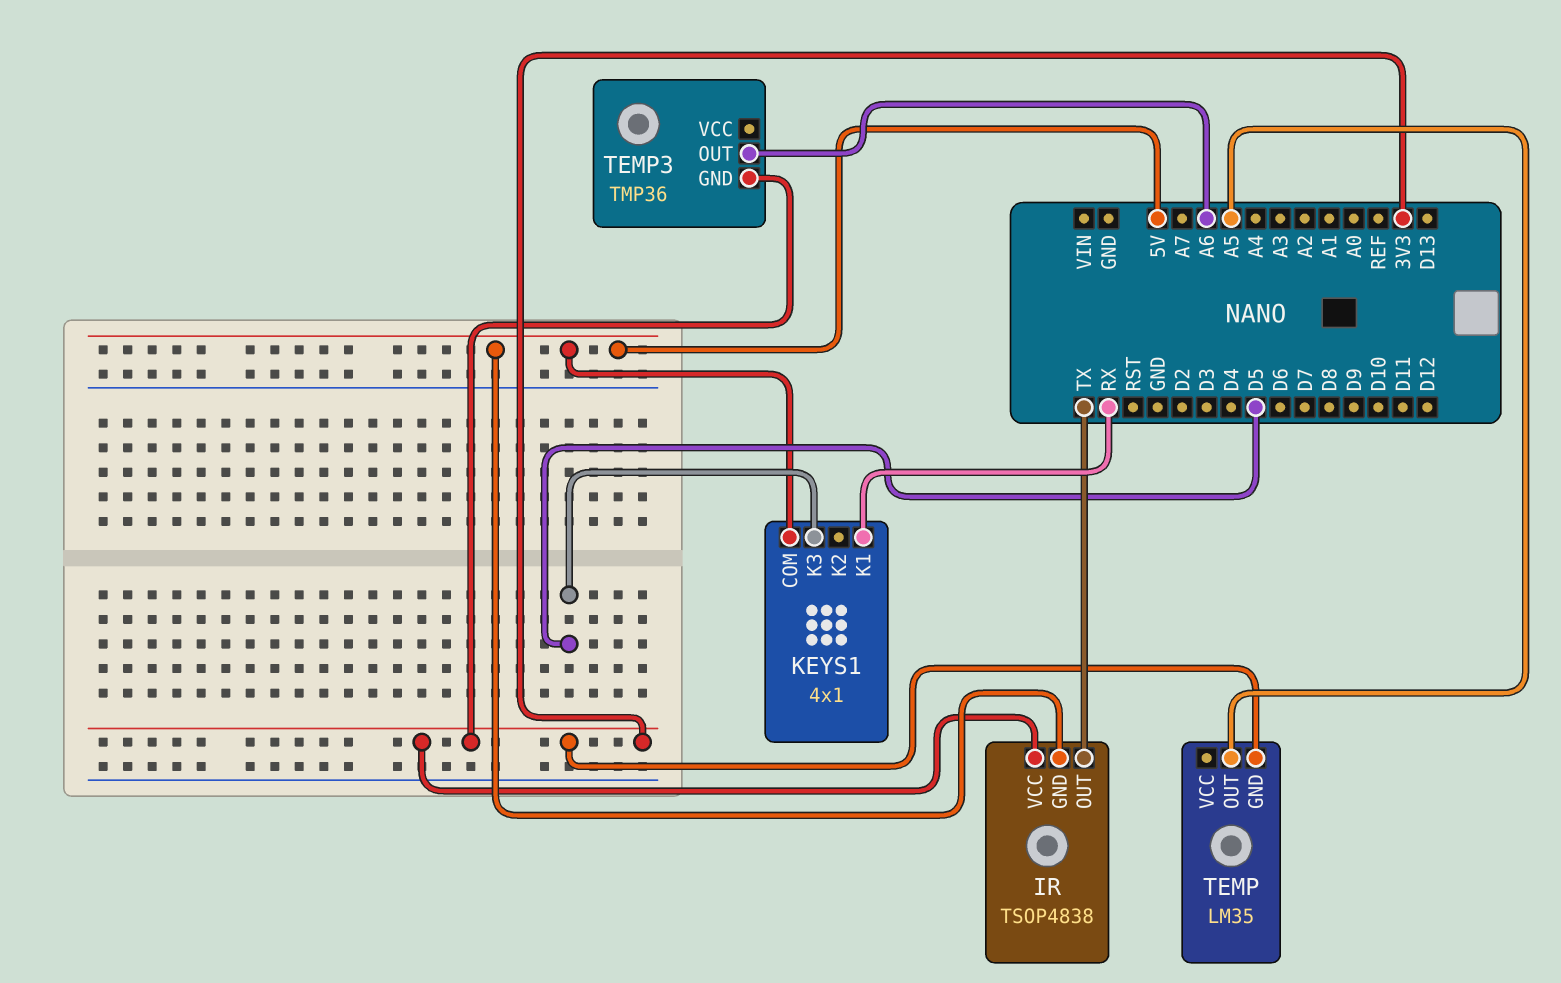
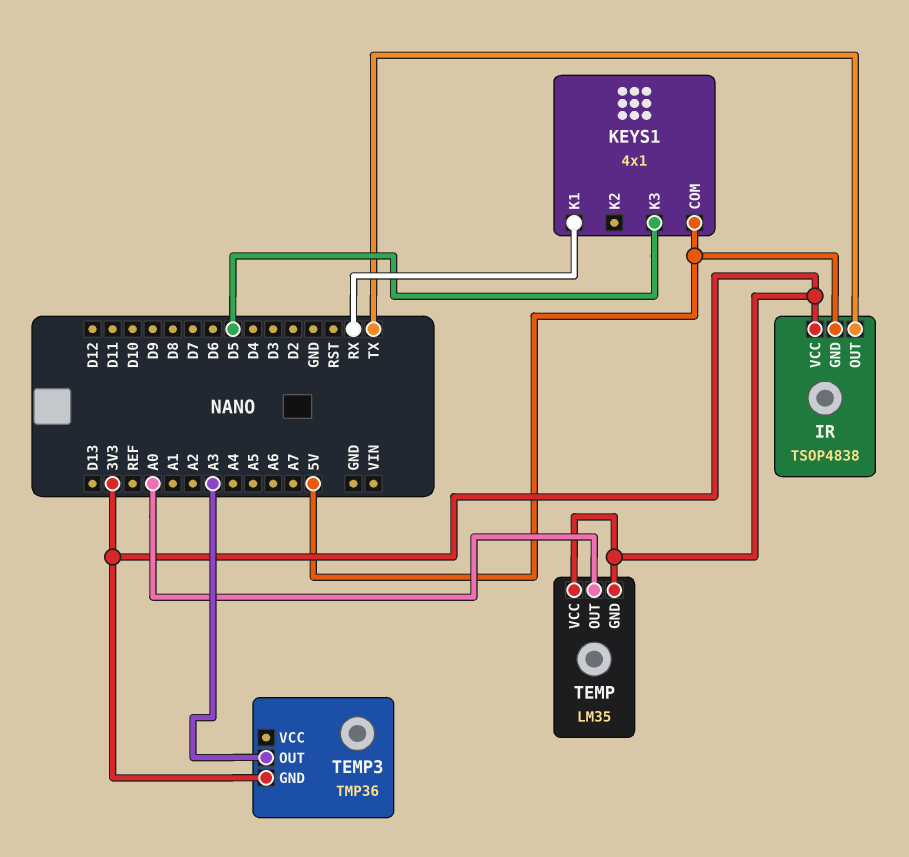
TEMP pin OUT: A5 -> A0
TEMP pin VCC: none -> 3V3
TEMP3 pin OUT: A6 -> A3

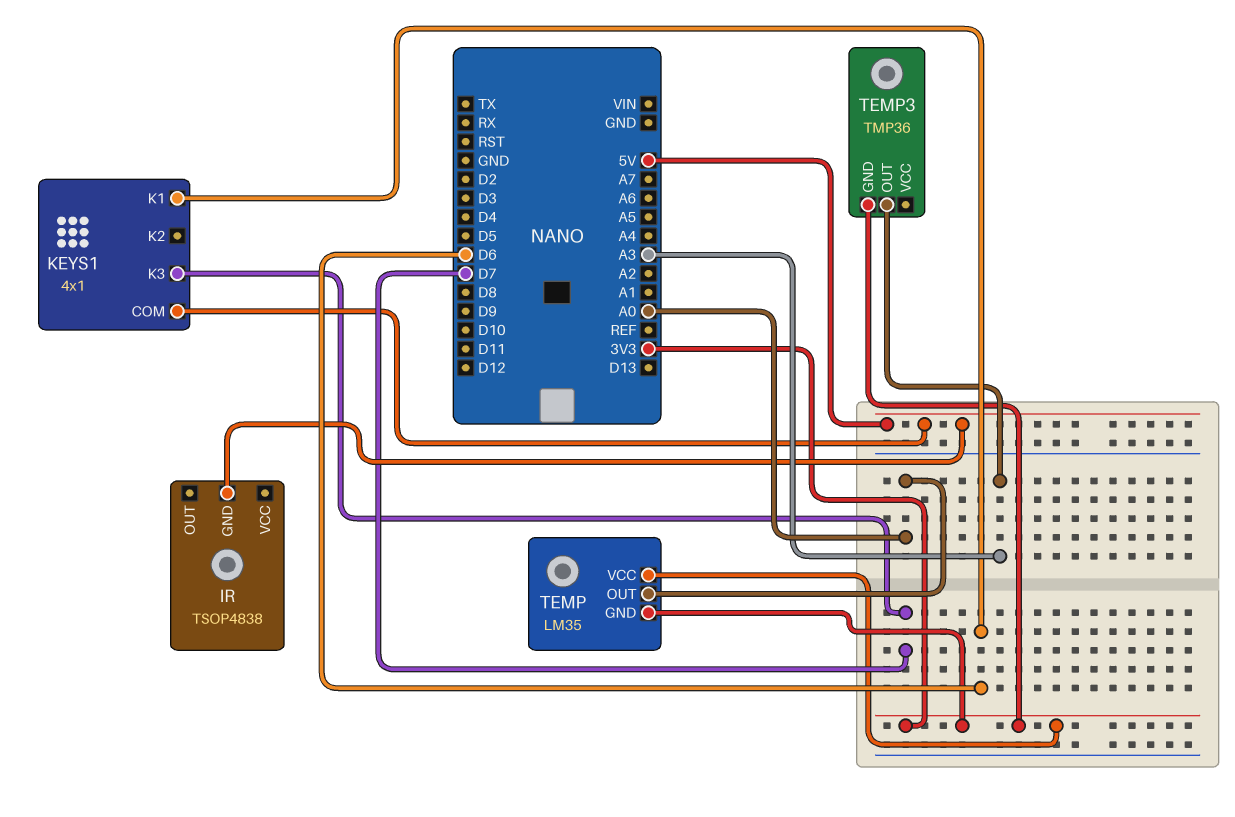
IR pin OUT: TX -> none
IR pin VCC: 3V3 -> none
KEYS1 pin K1: RX -> D6
KEYS1 pin K3: D5 -> D7

